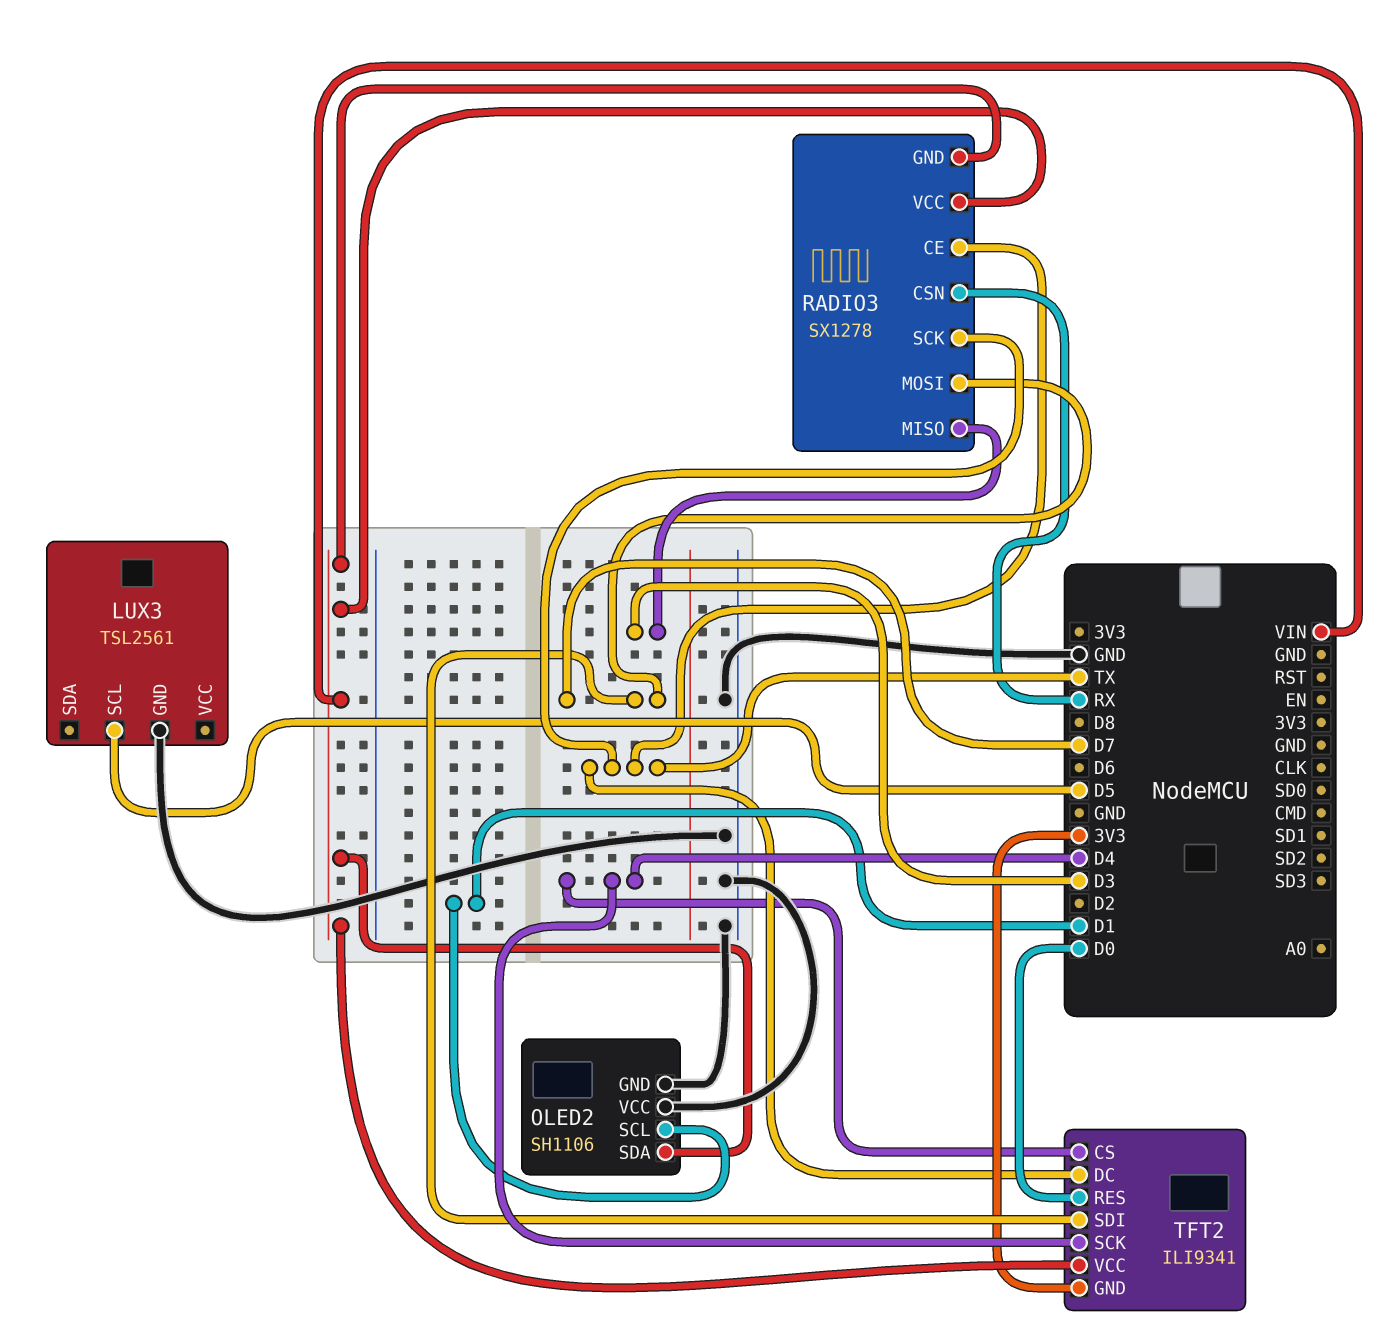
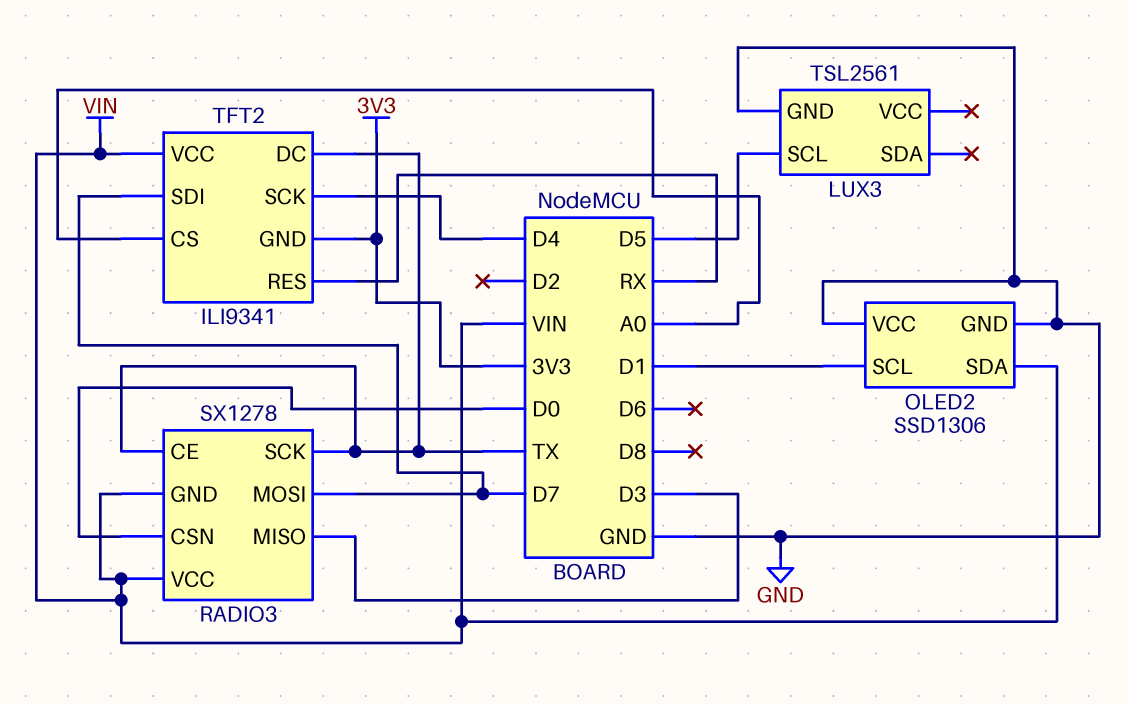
OLED2: SH1106 -> SSD1306
RADIO3 pin CSN: RX -> D0
TFT2 pin CS: D4 -> A0
TFT2 pin RES: D0 -> RX

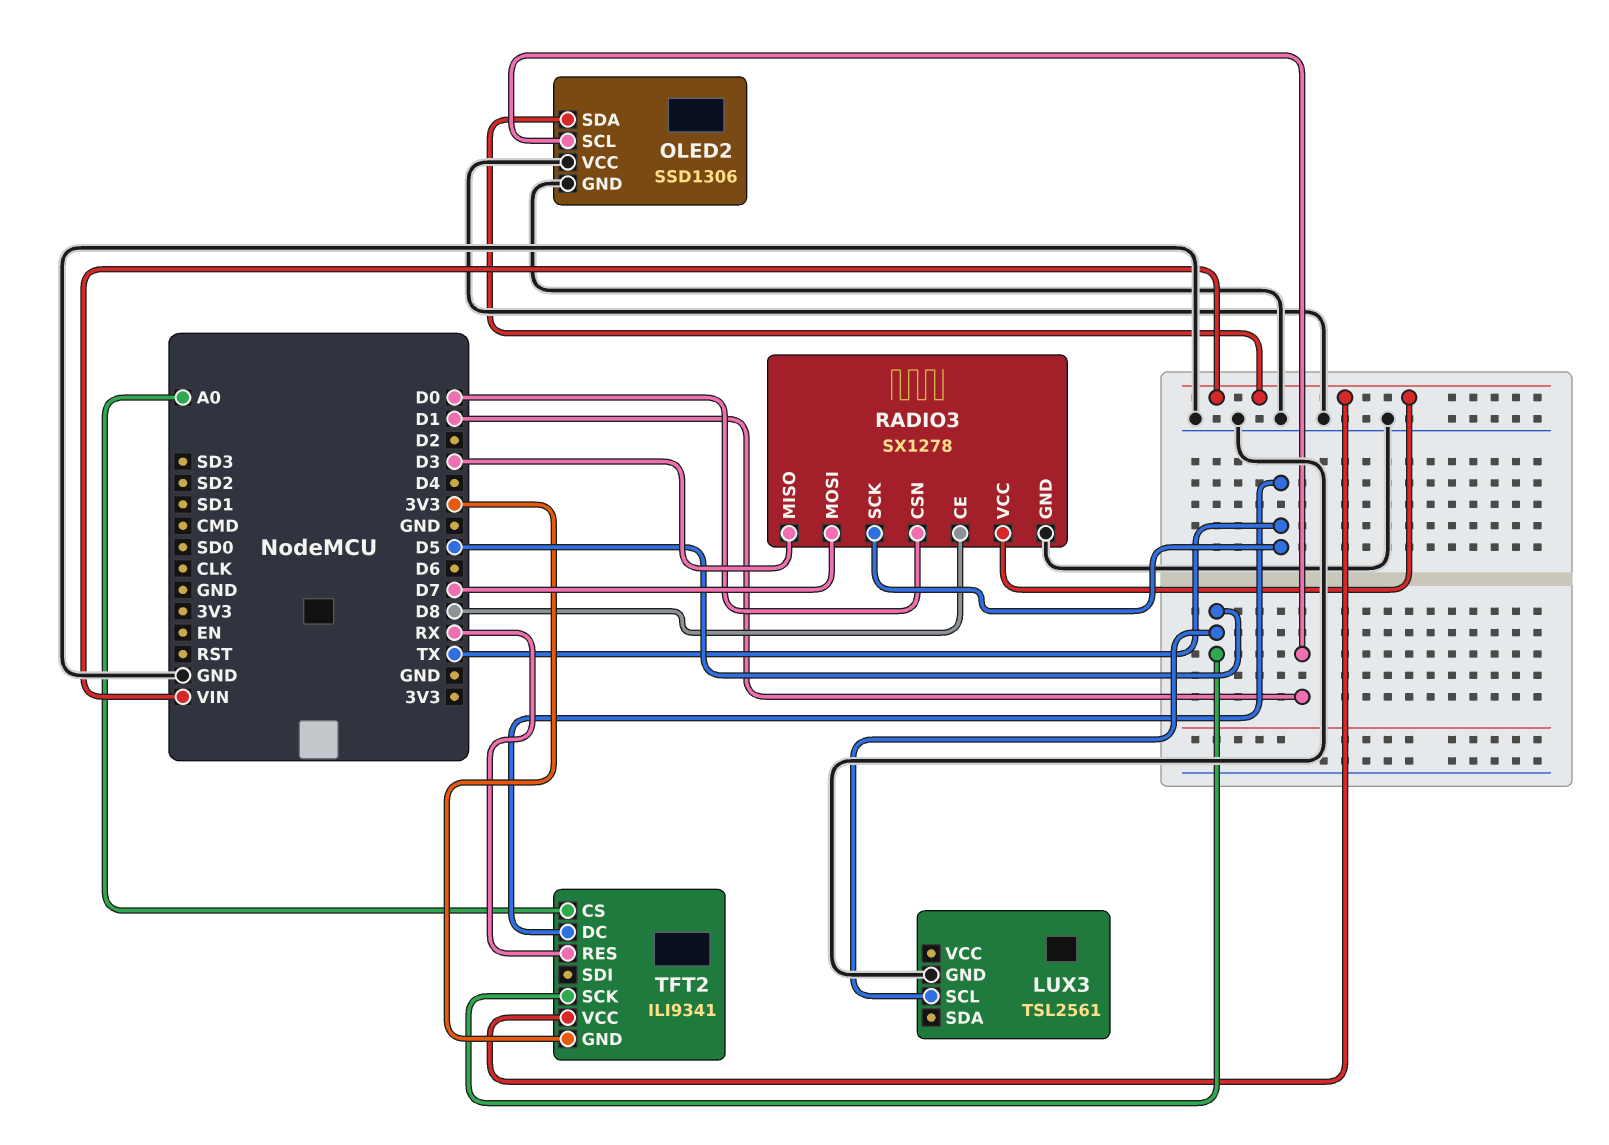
RADIO3 pin CE: TX -> D8
RADIO3 pin GND: VIN -> GND
TFT2 pin SCK: D4 -> D5
TFT2 pin SDI: D7 -> none

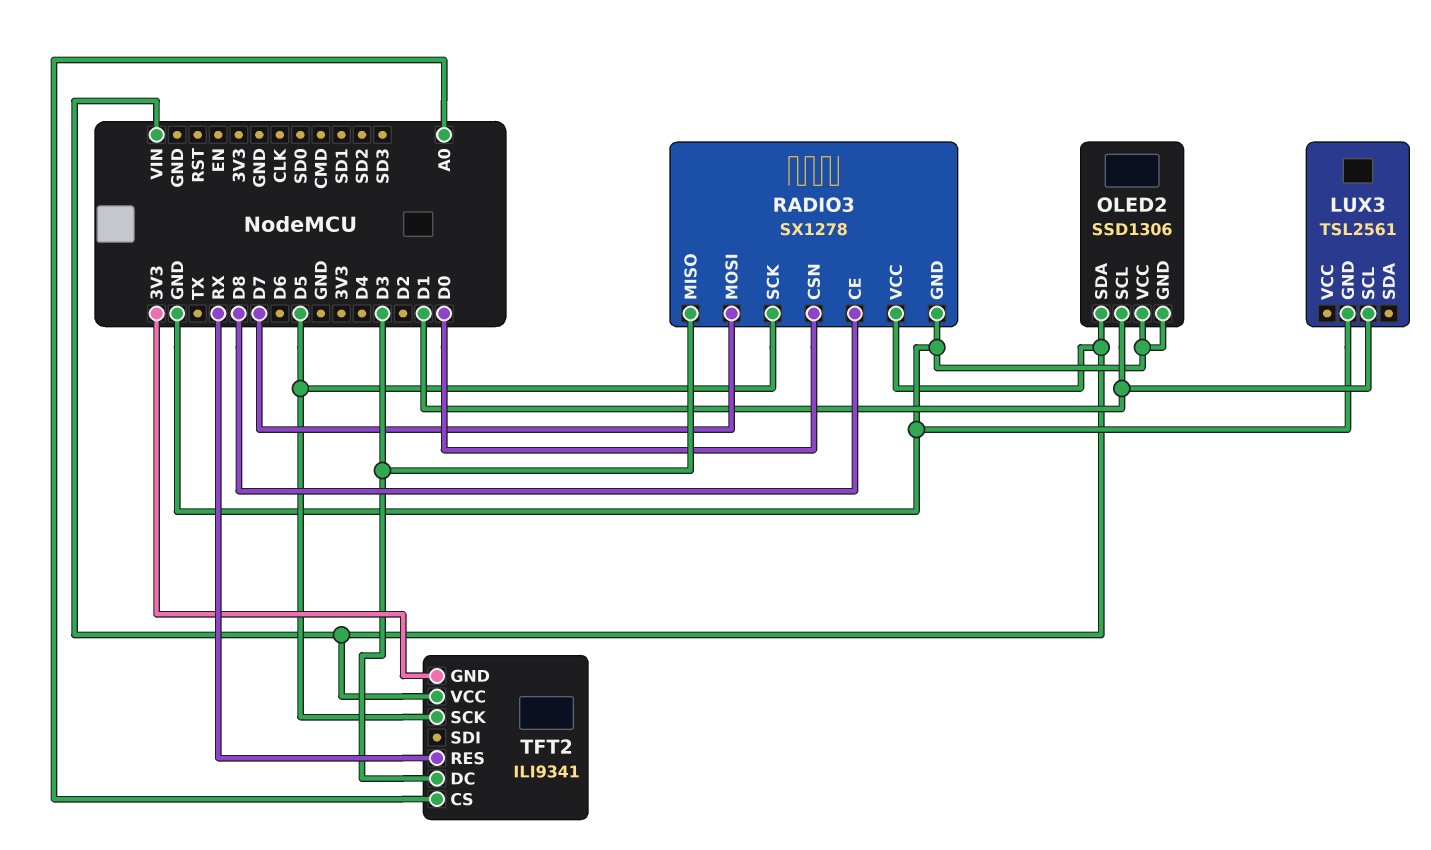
LUX3 pin SCL: D5 -> D1
RADIO3 pin SCK: TX -> D5
TFT2 pin DC: TX -> D3

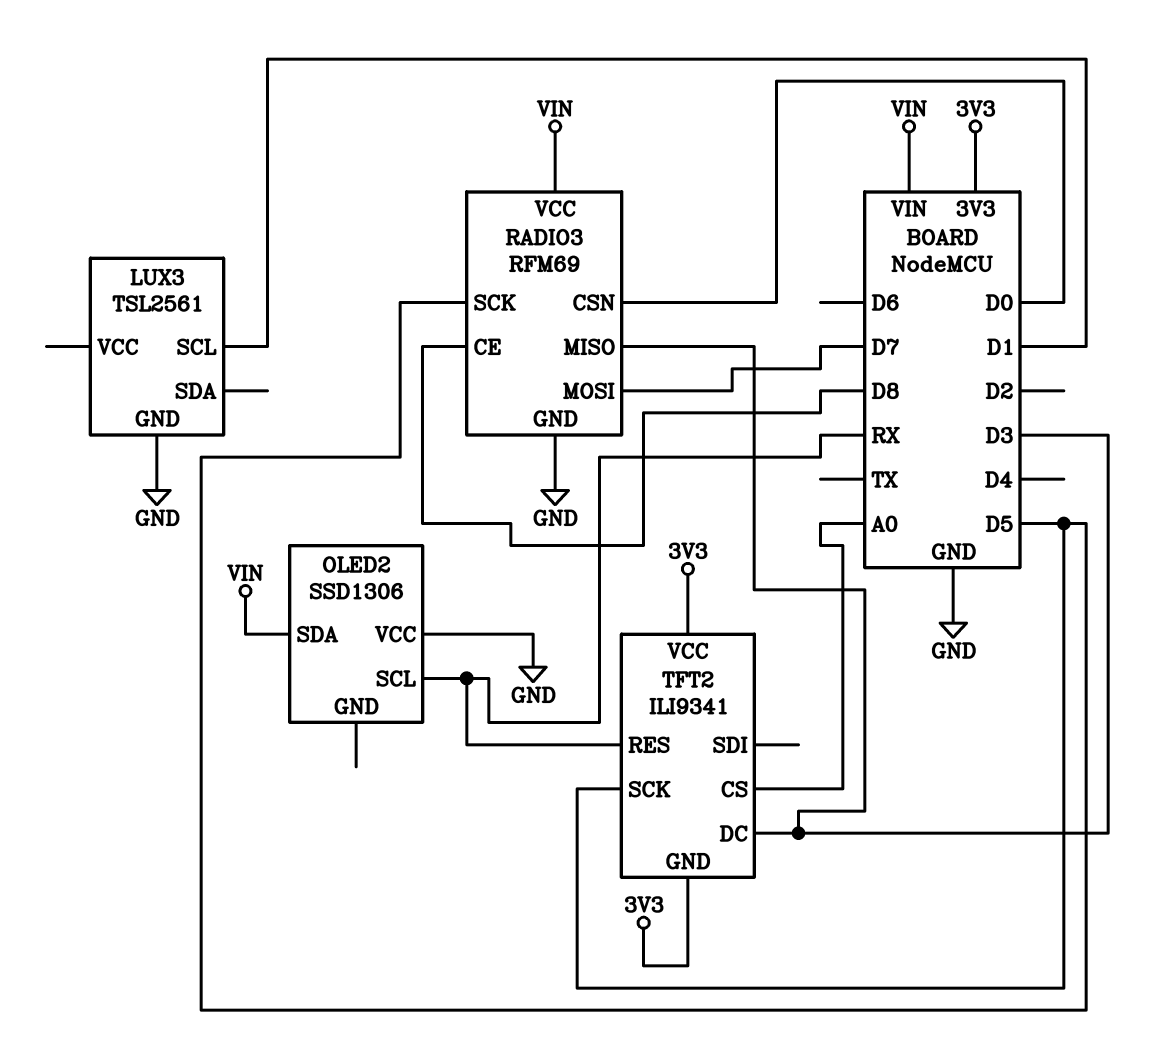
OLED2 pin GND: GND -> none
OLED2 pin SCL: D1 -> RX
RADIO3: SX1278 -> RFM69
TFT2 pin VCC: VIN -> 3V3

